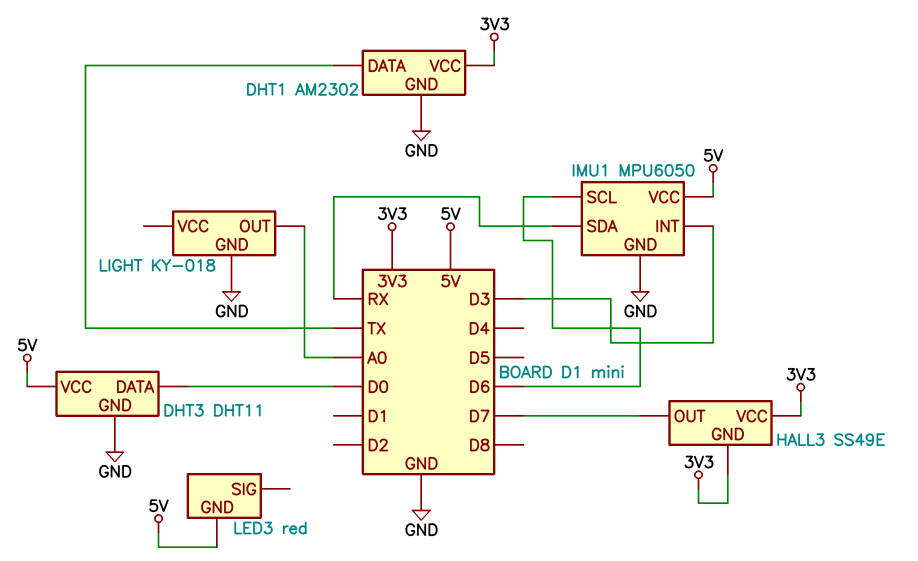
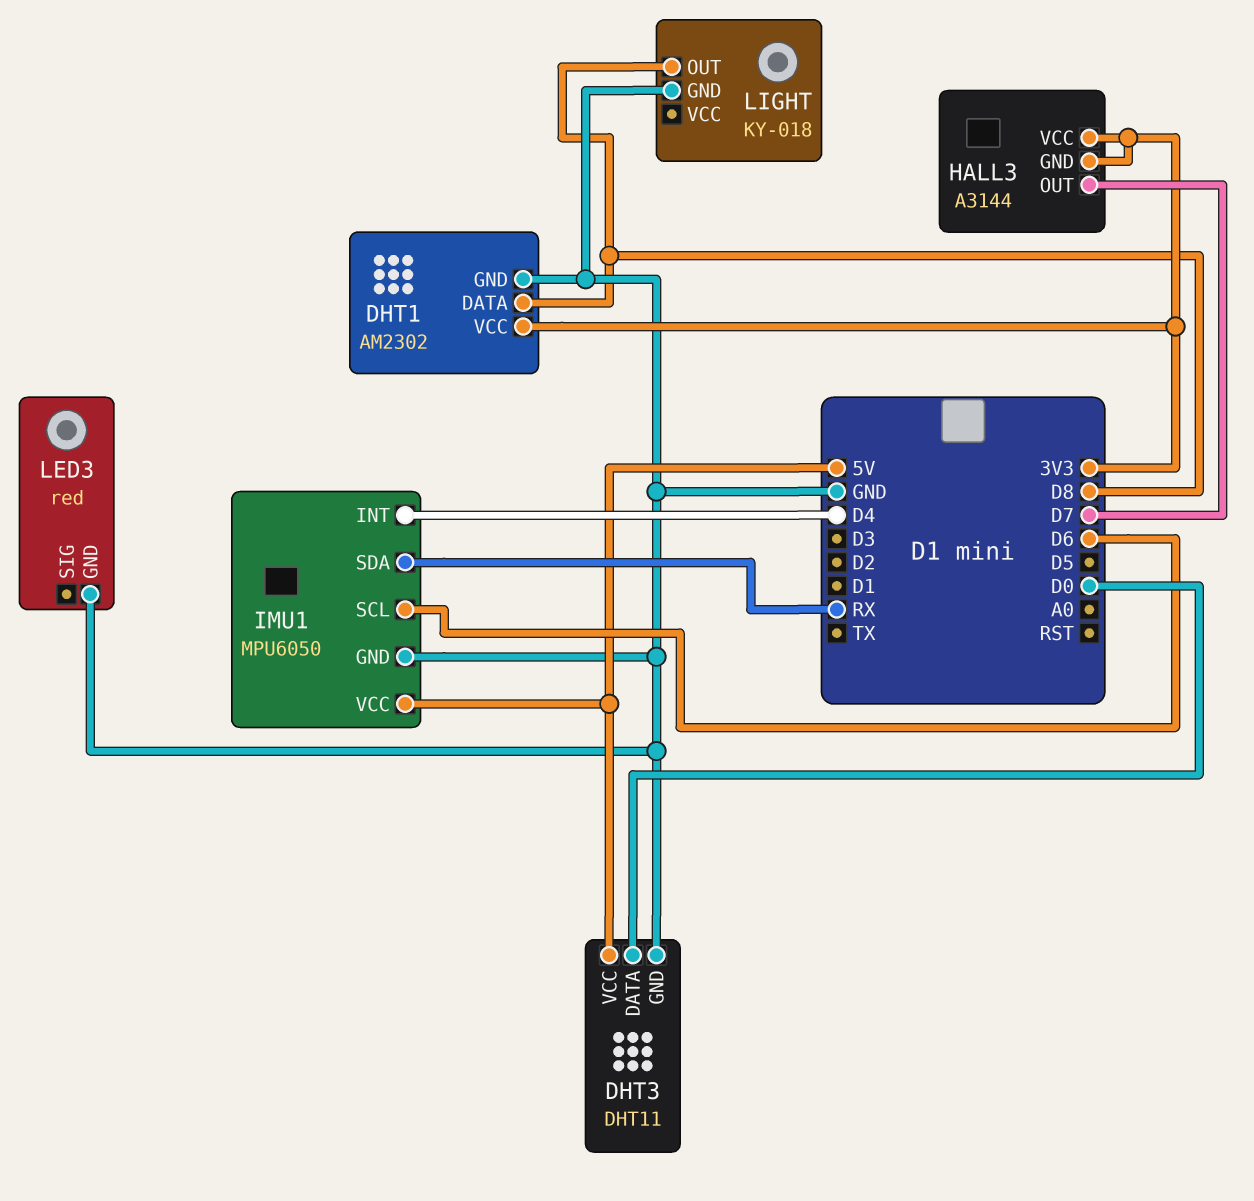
DHT1 pin DATA: TX -> D8
HALL3: SS49E -> A3144
IMU1 pin INT: D3 -> D4
LED3 pin GND: 5V -> GND
LIGHT pin OUT: A0 -> D8

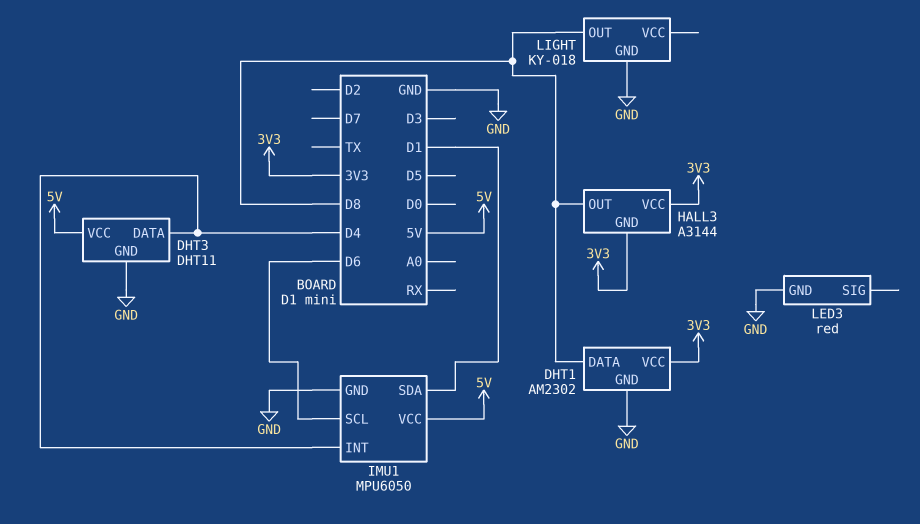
DHT3 pin DATA: D0 -> D4
HALL3 pin OUT: D7 -> D8
IMU1 pin SDA: RX -> D1

